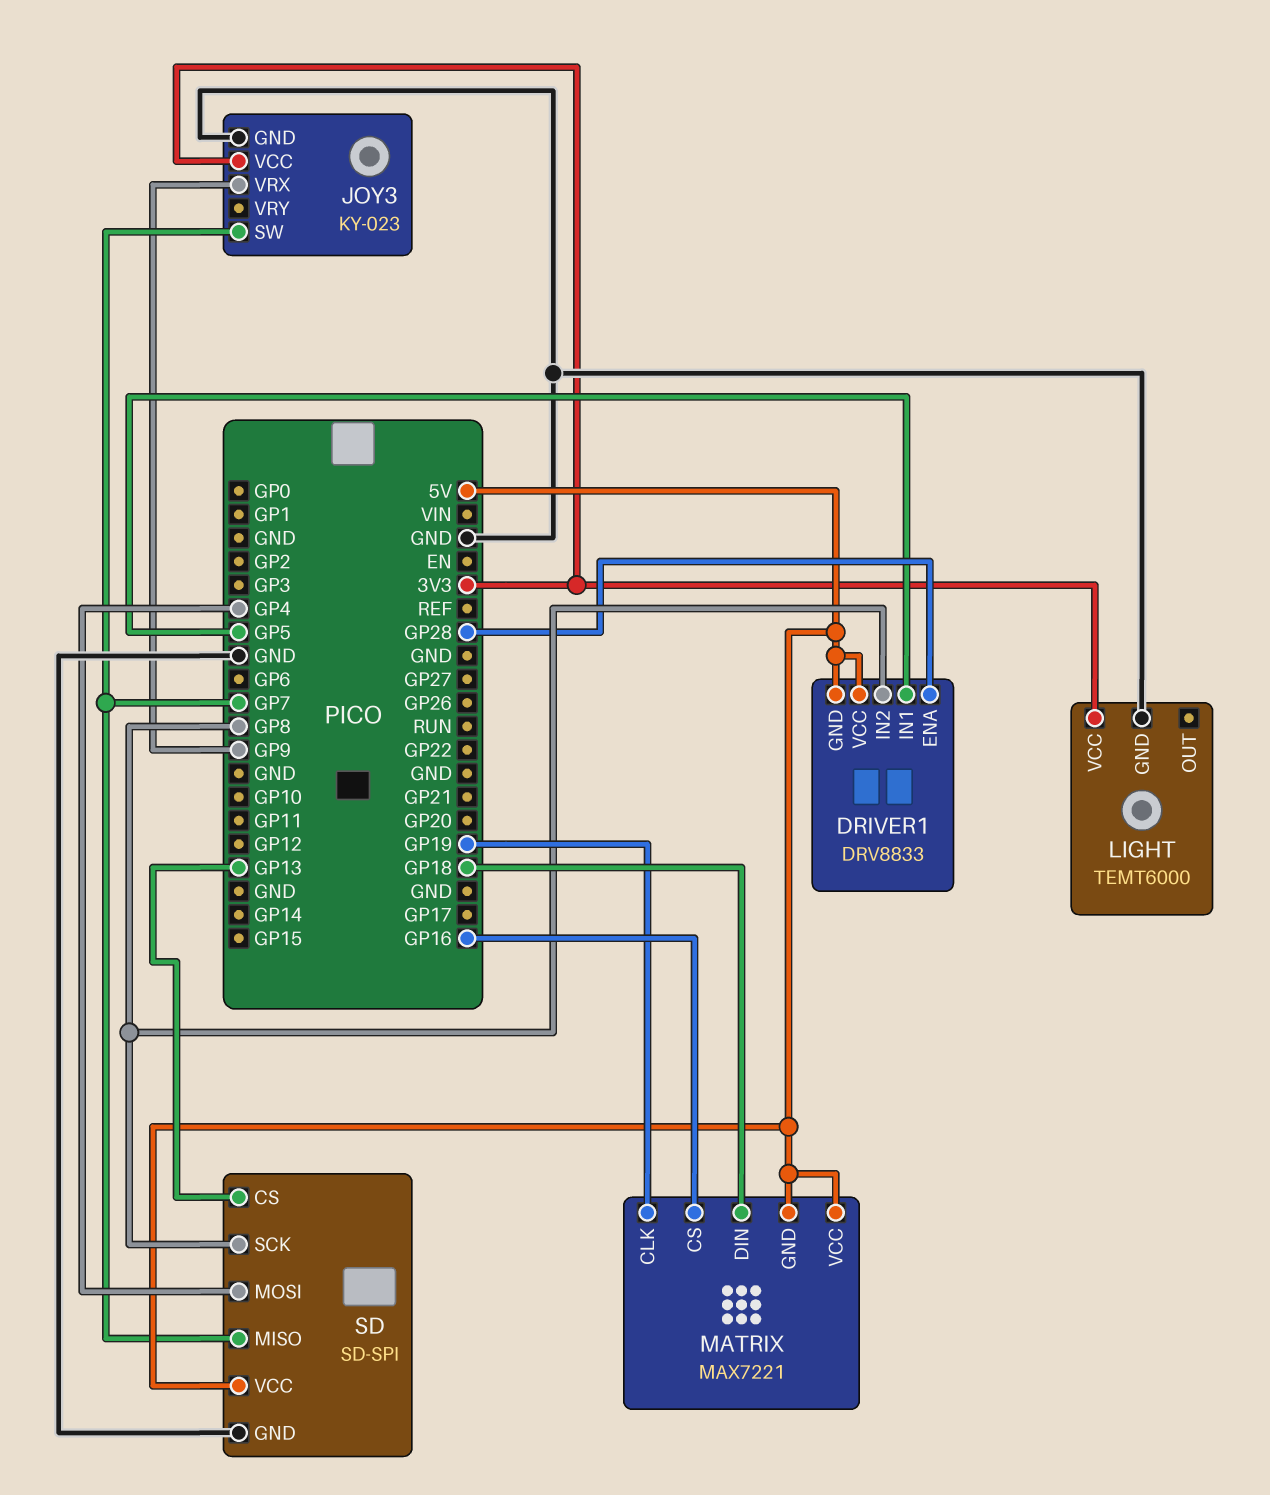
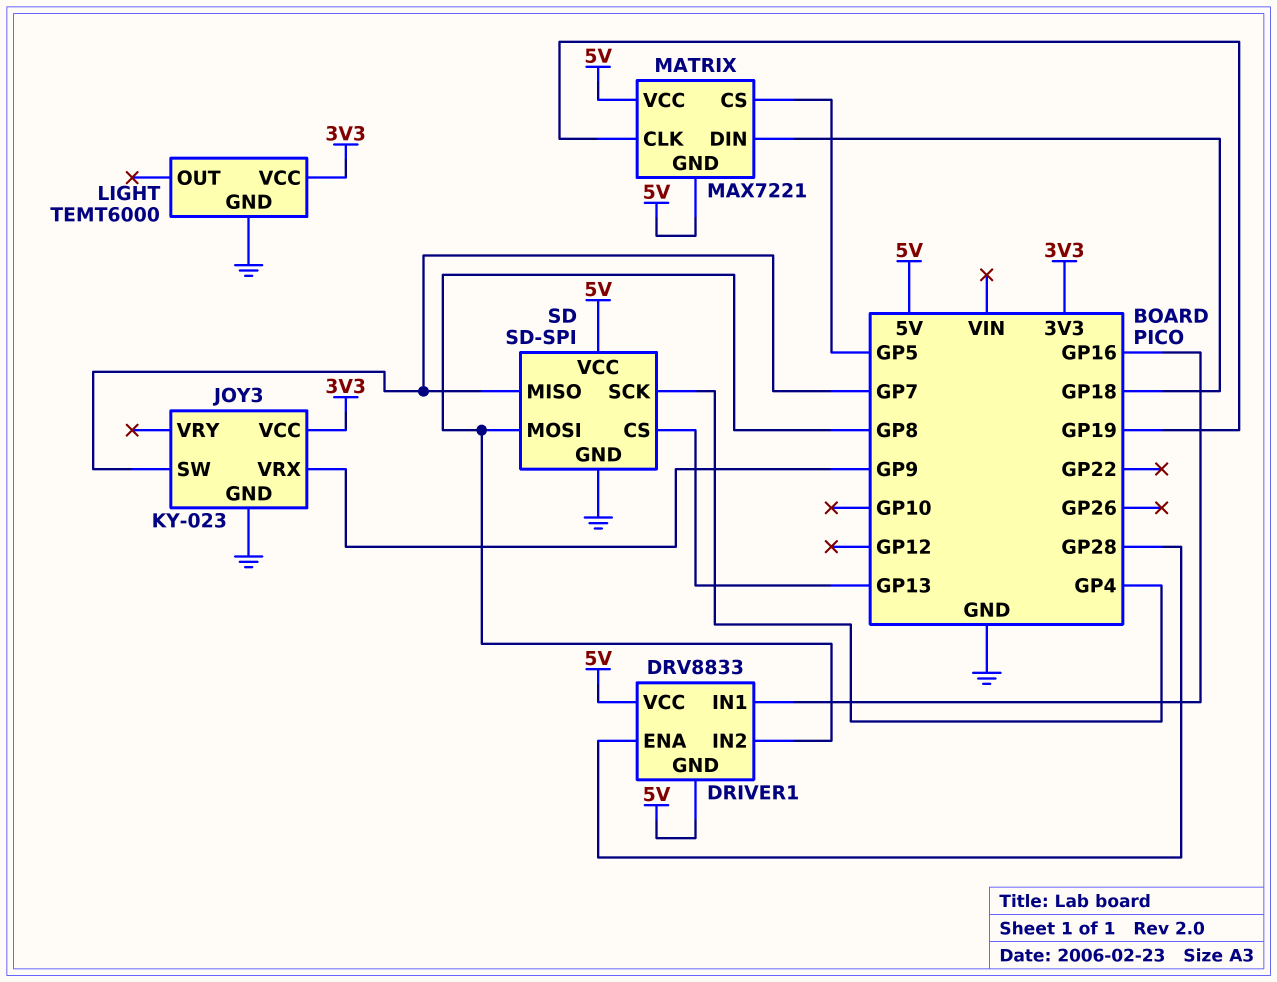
DRIVER1 pin IN1: GP5 -> GP16
MATRIX pin CS: GP16 -> GP5
SD pin MOSI: GP4 -> GP8
SD pin SCK: GP8 -> GP4

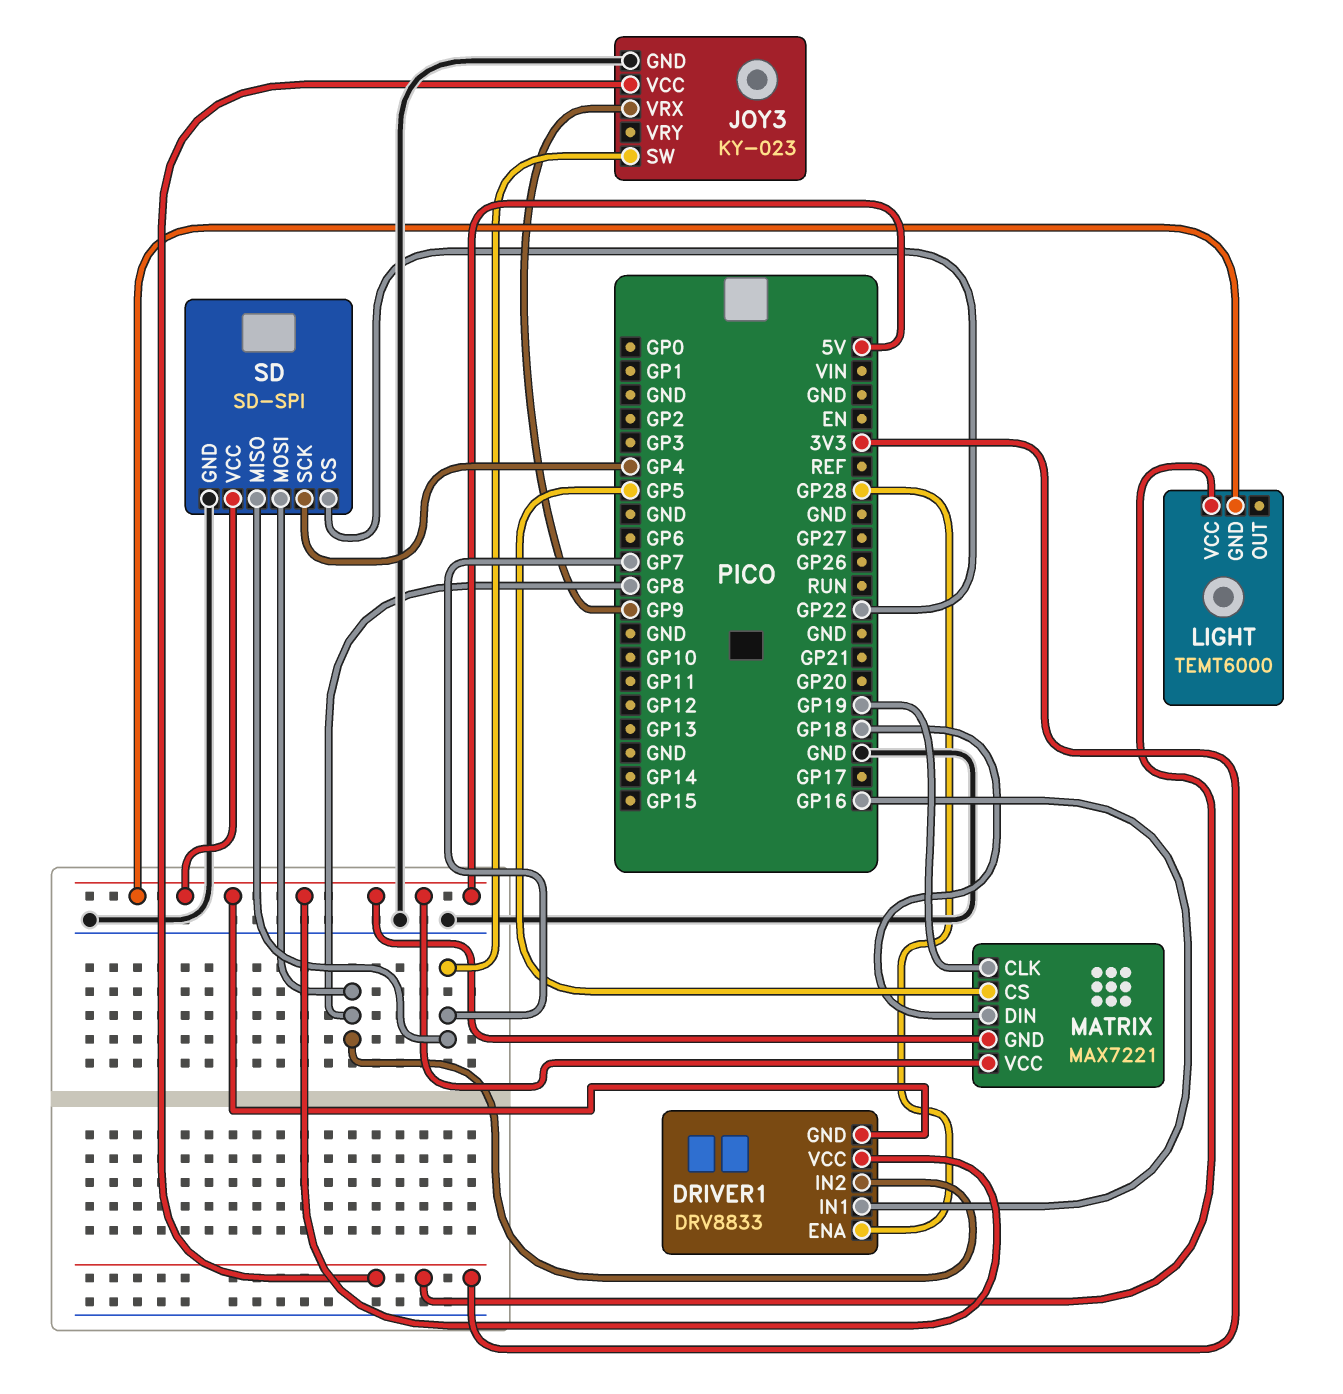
LIGHT pin GND: GND -> 5V
SD pin CS: GP13 -> GP22

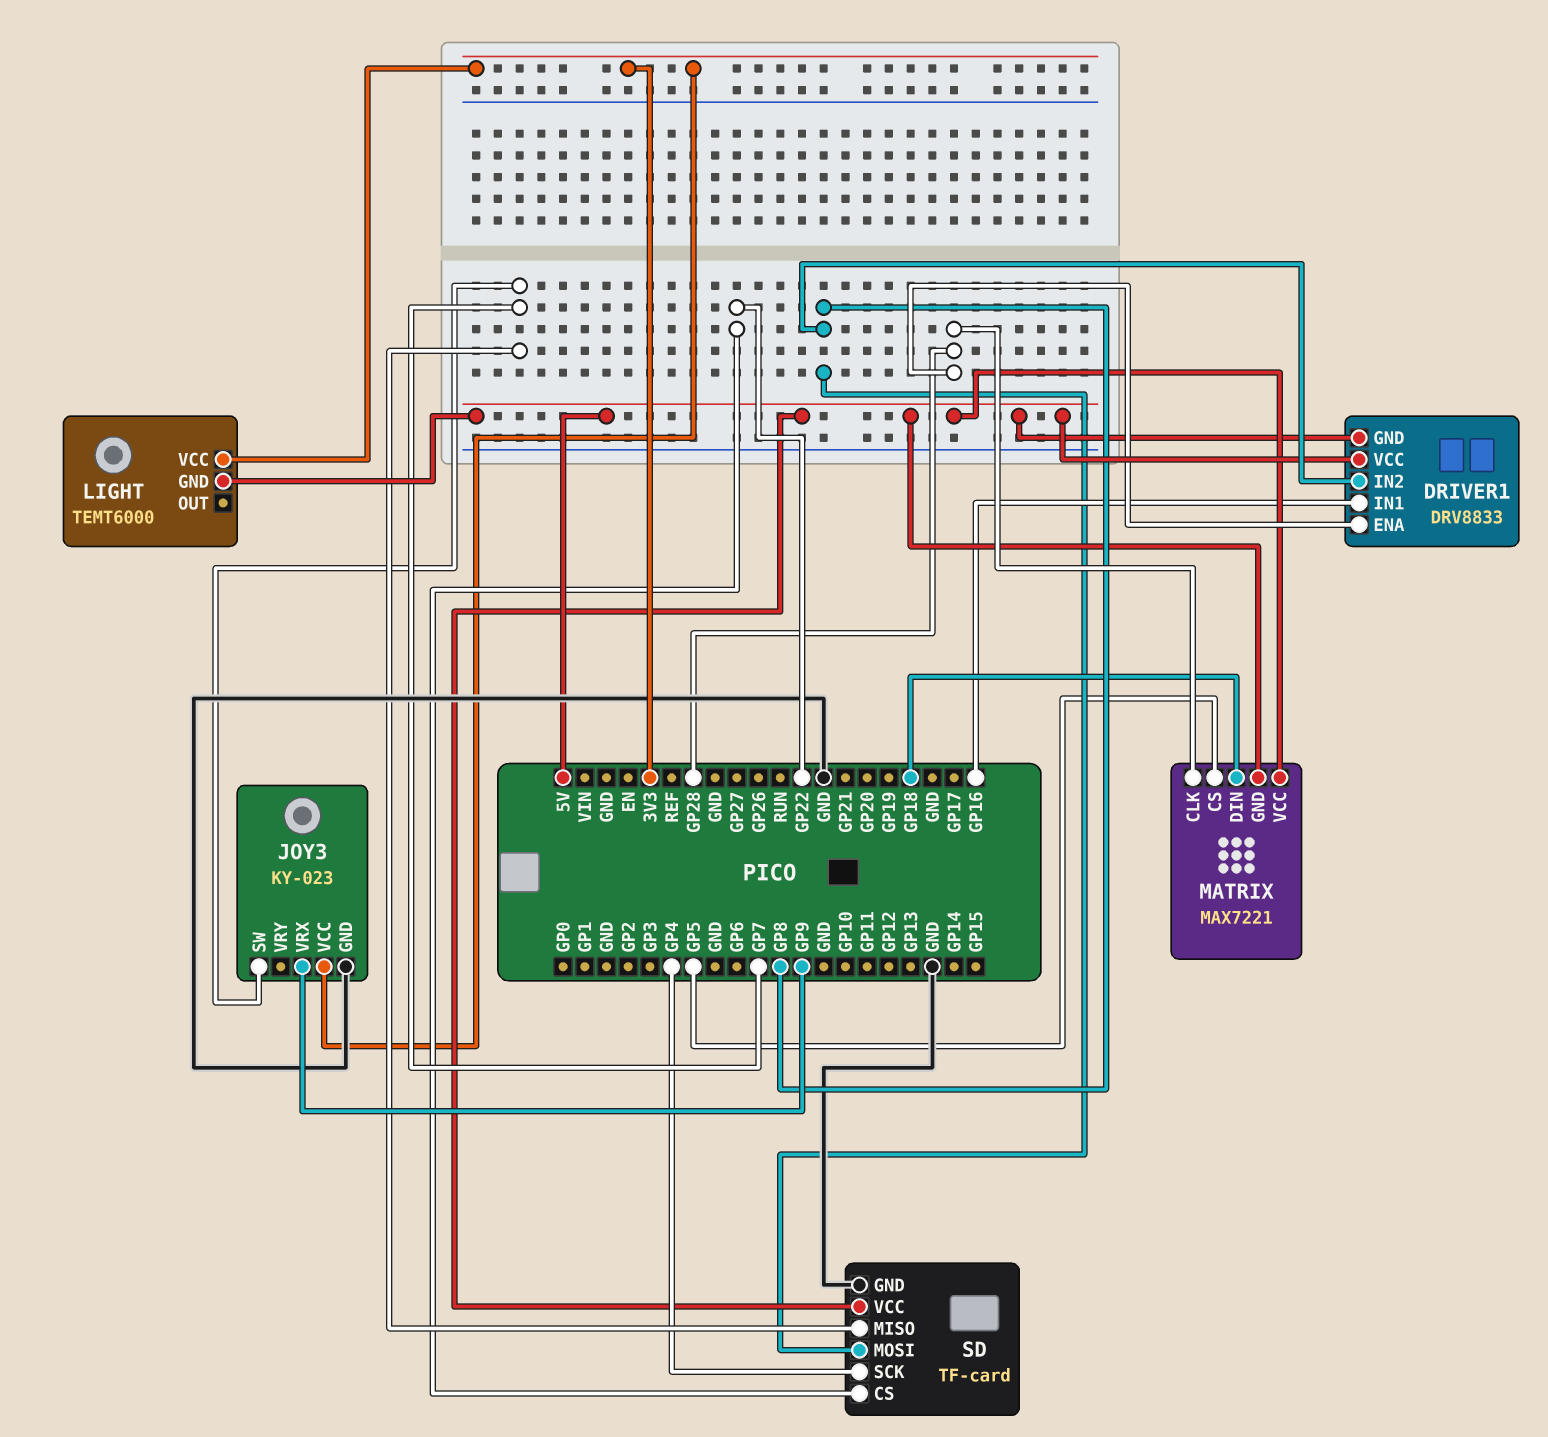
MATRIX pin CLK: GP19 -> GP28
SD: SD-SPI -> TF-card

